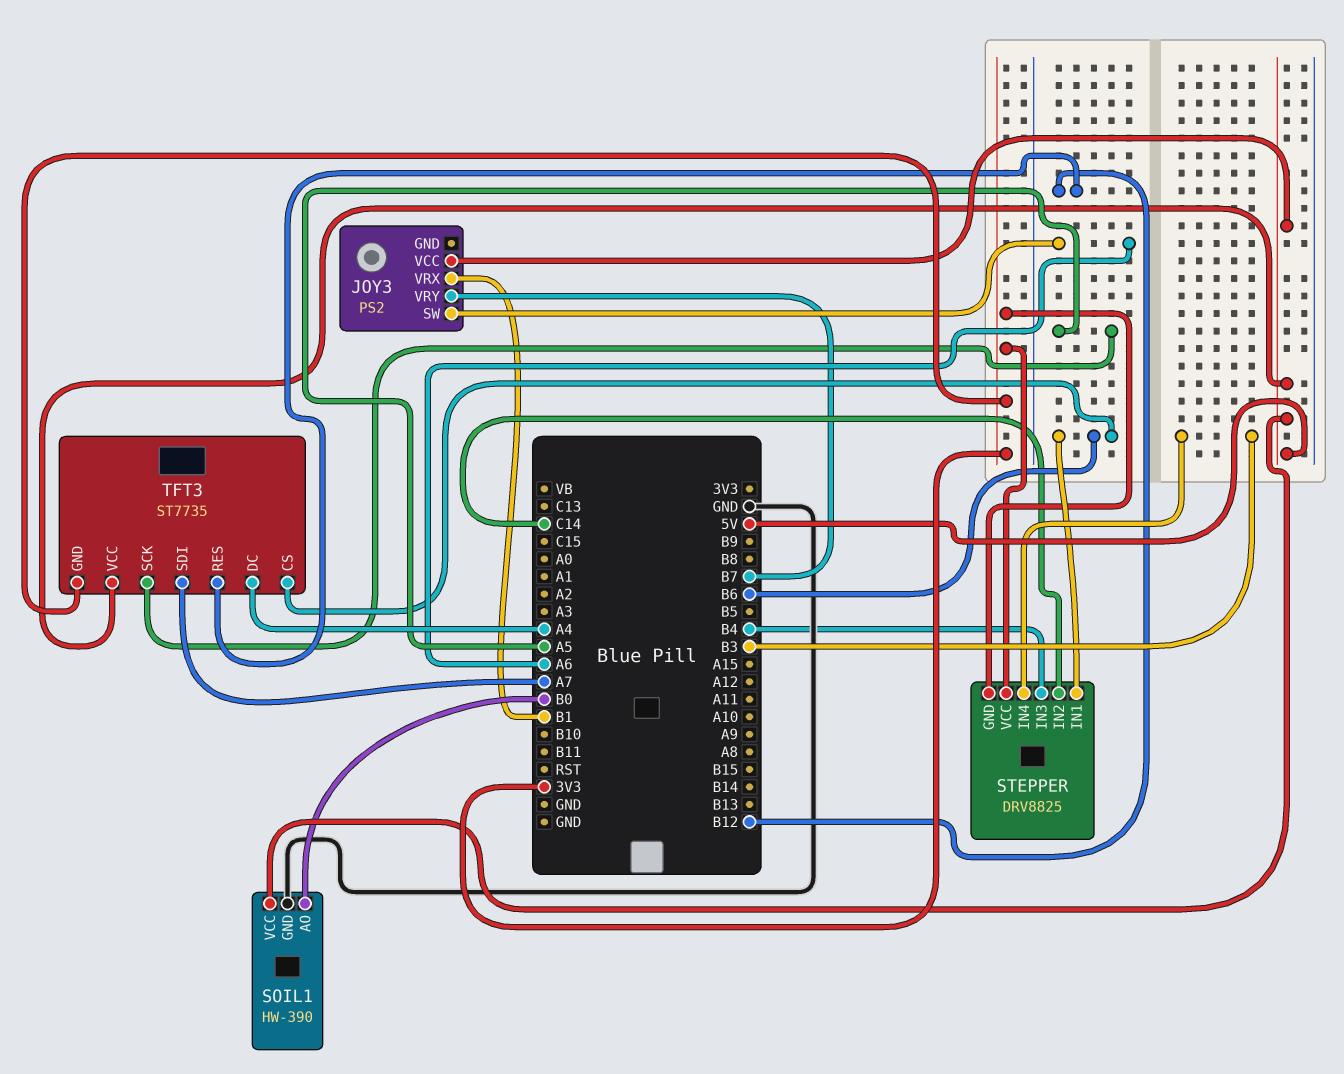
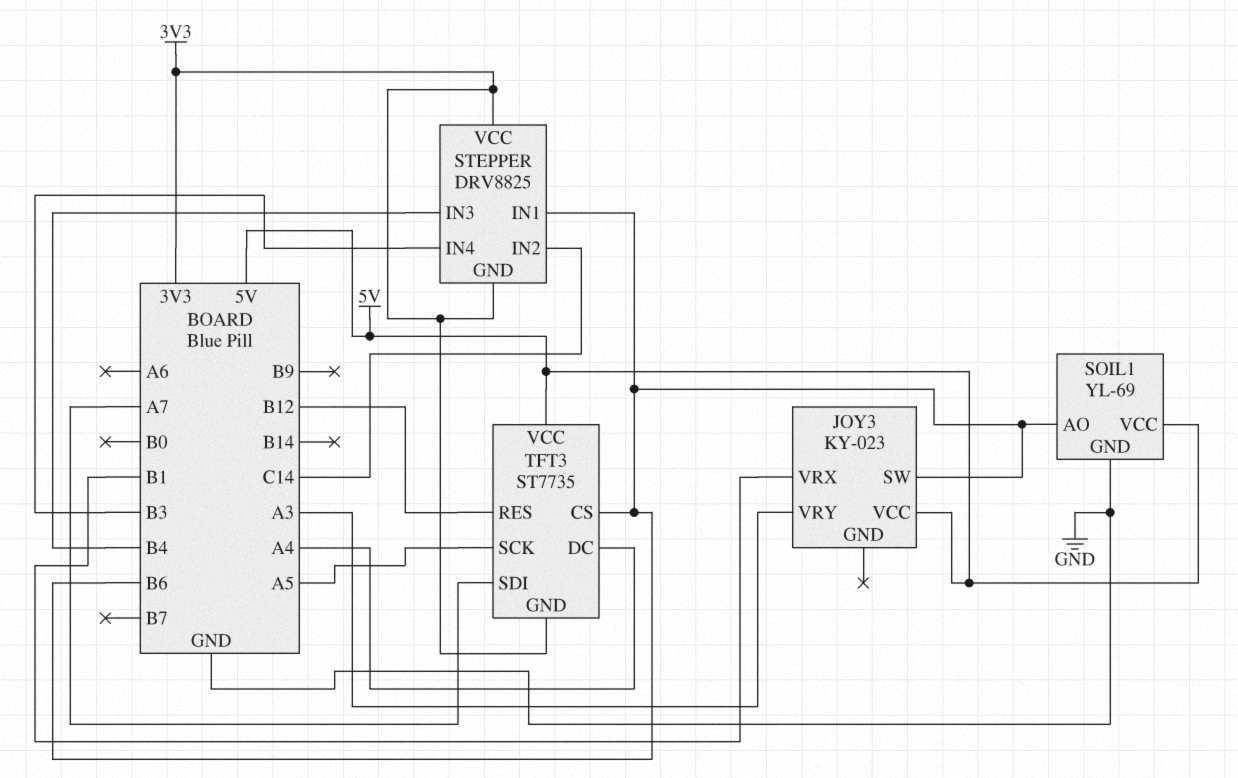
JOY3: PS2 -> KY-023
JOY3 pin SW: A6 -> B6
JOY3 pin VRY: B7 -> A3
SOIL1: HW-390 -> YL-69
SOIL1 pin AO: B0 -> B6

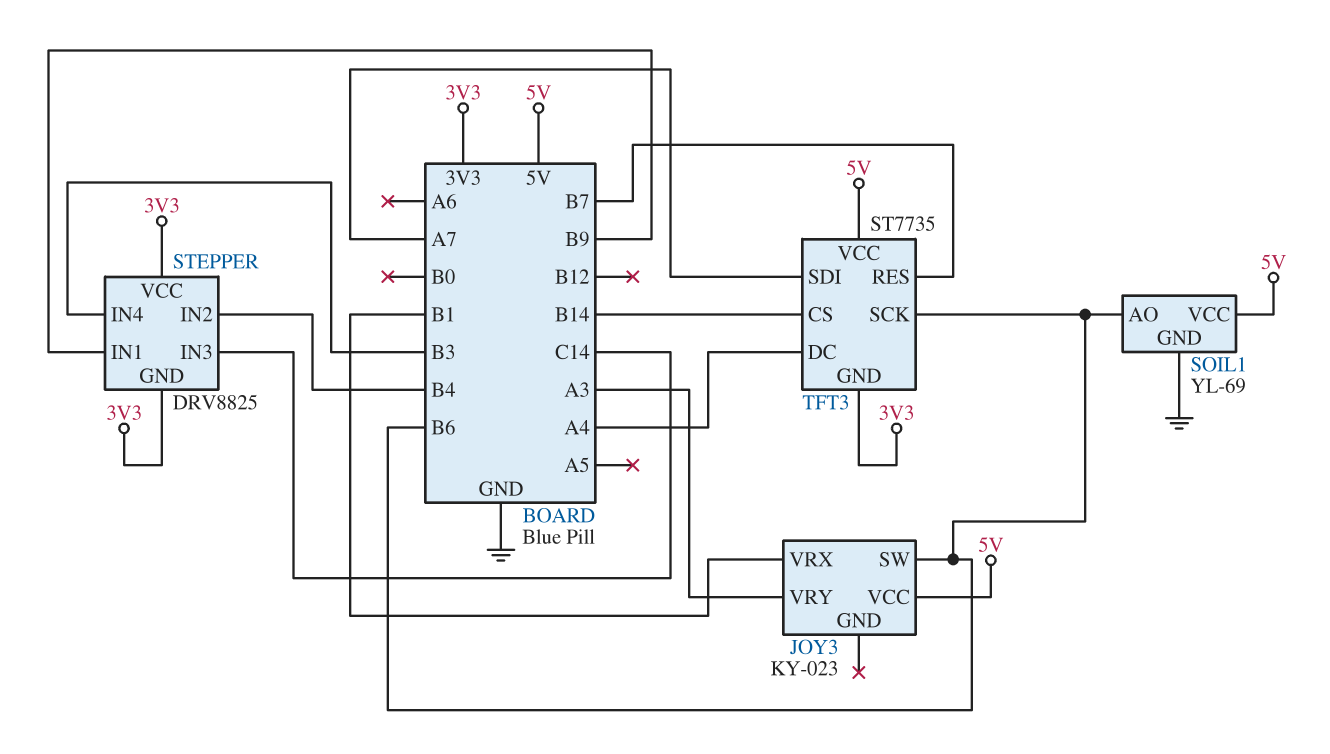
STEPPER pin IN1: B6 -> B9
STEPPER pin IN2: C14 -> B4
STEPPER pin IN3: B4 -> C14
TFT3 pin CS: B6 -> B14
TFT3 pin RES: B12 -> B7
TFT3 pin SCK: A5 -> B6

